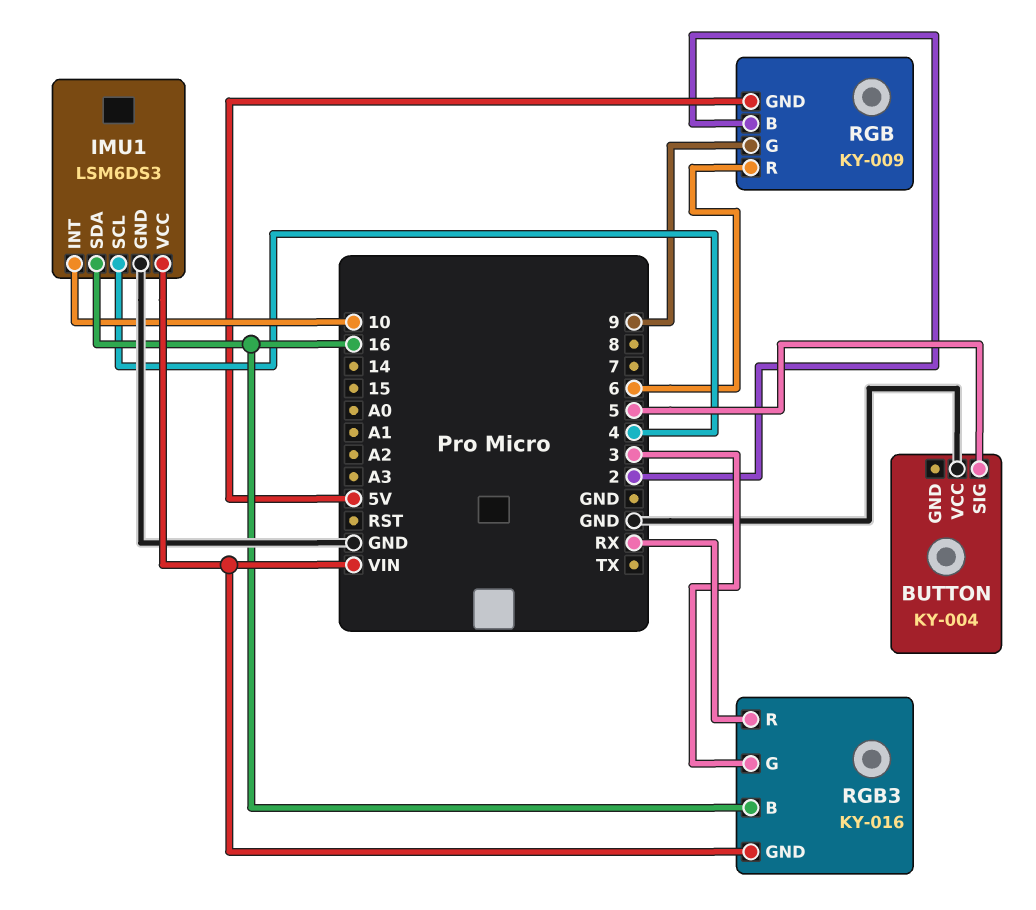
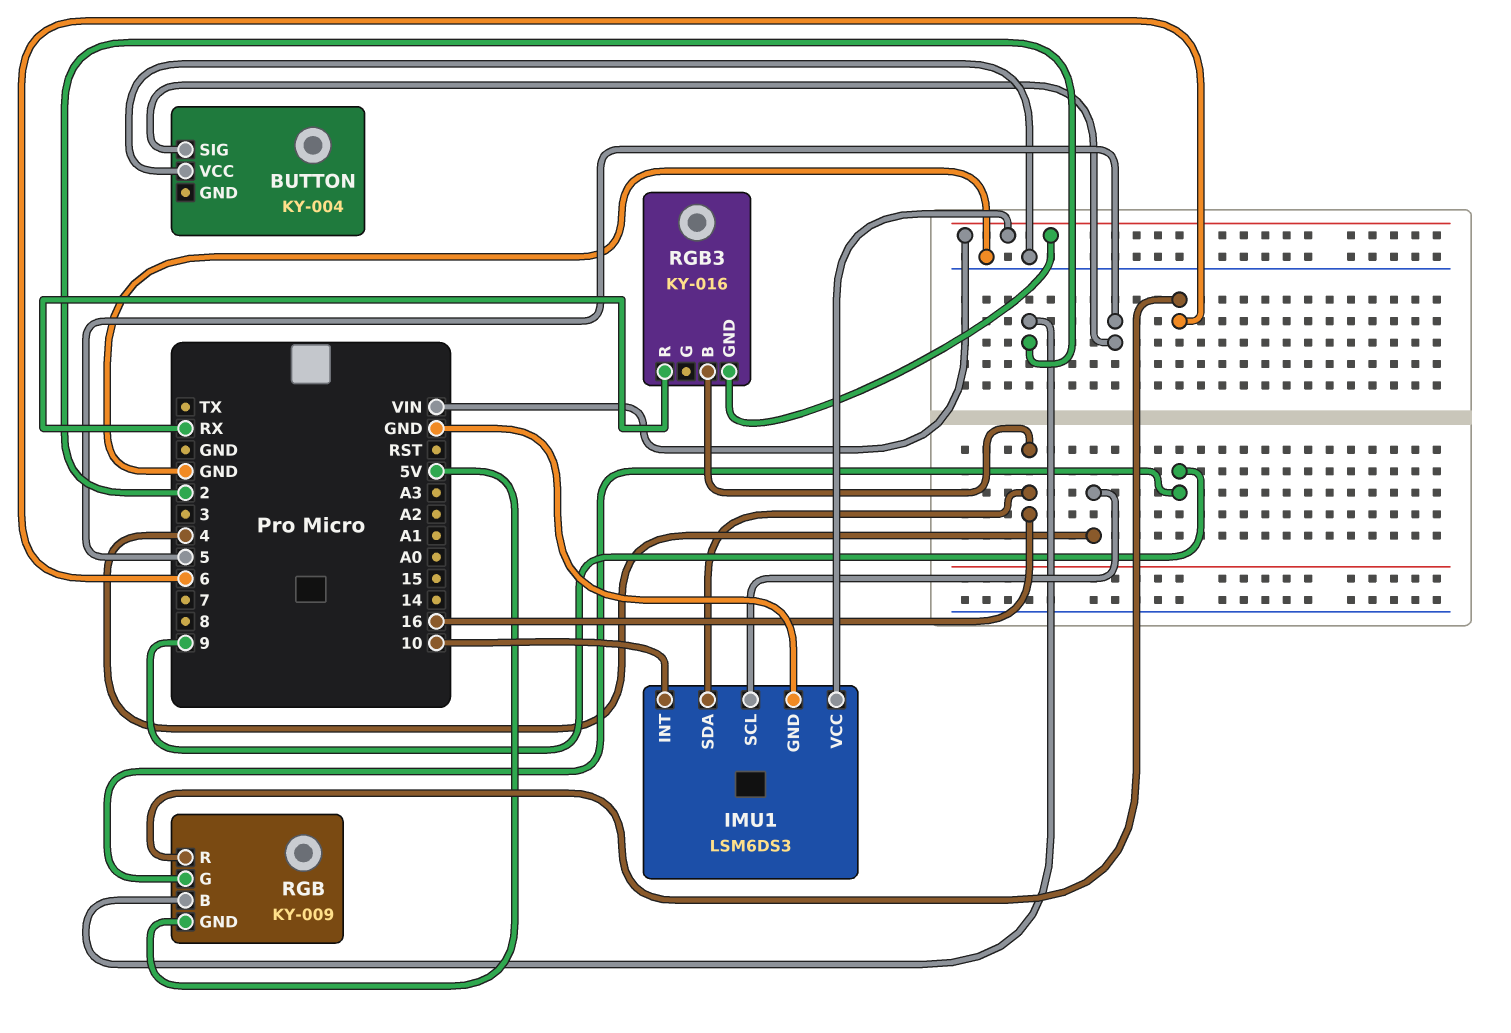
RGB3 pin G: 3 -> none

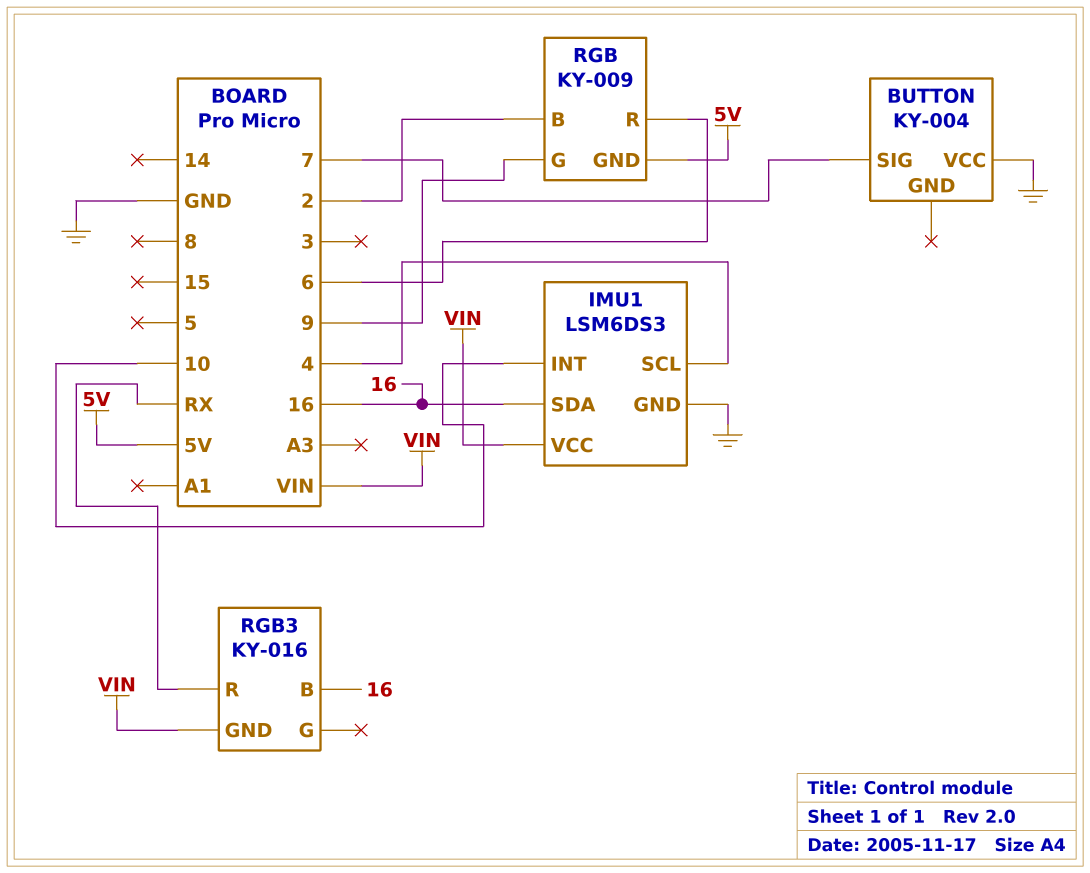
BUTTON pin SIG: 5 -> 7

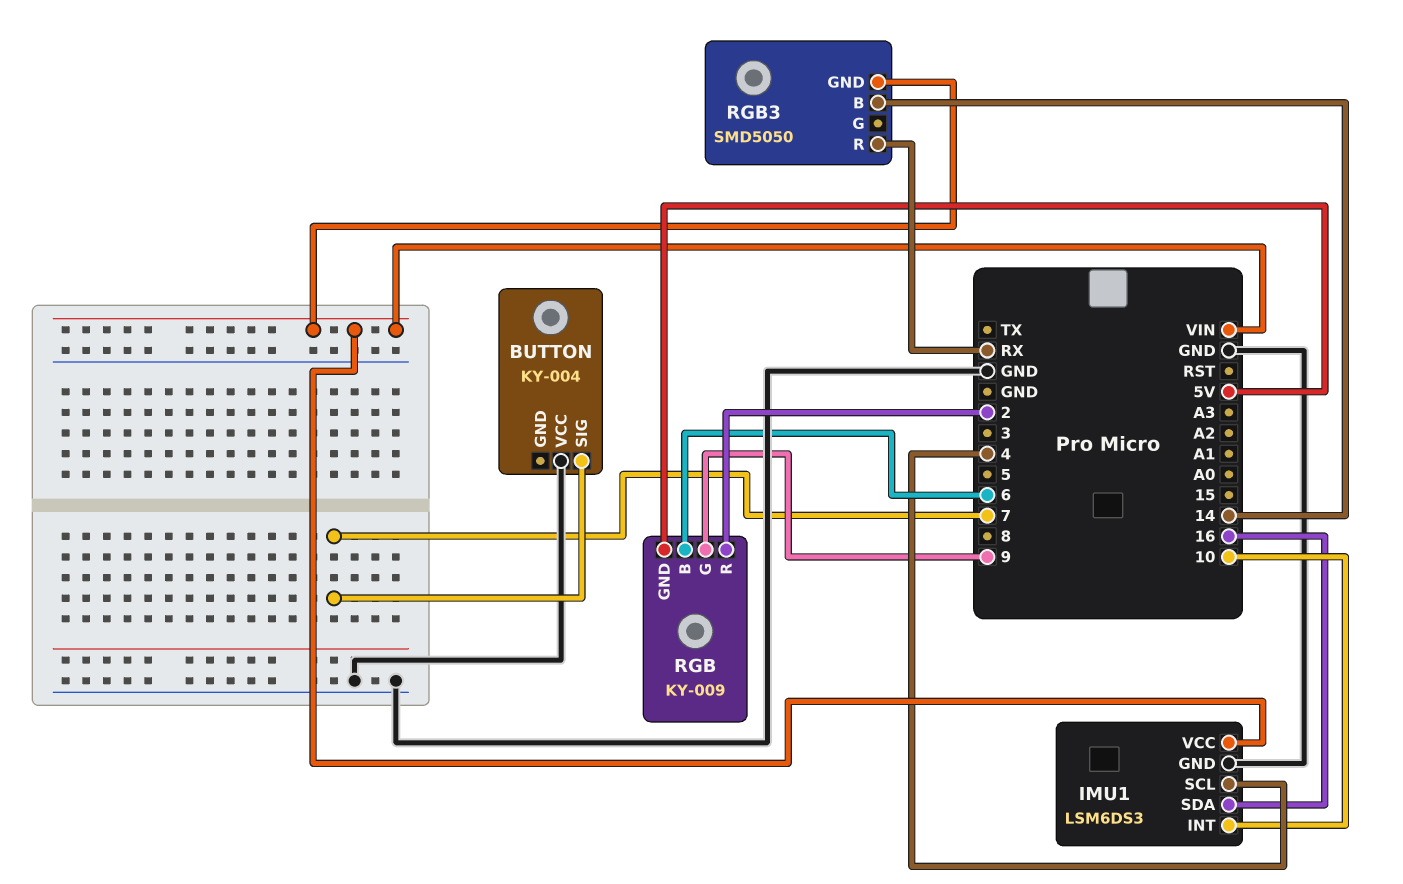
RGB pin B: 2 -> 6
RGB pin R: 6 -> 2
RGB3: KY-016 -> SMD5050
RGB3 pin B: 16 -> 14

